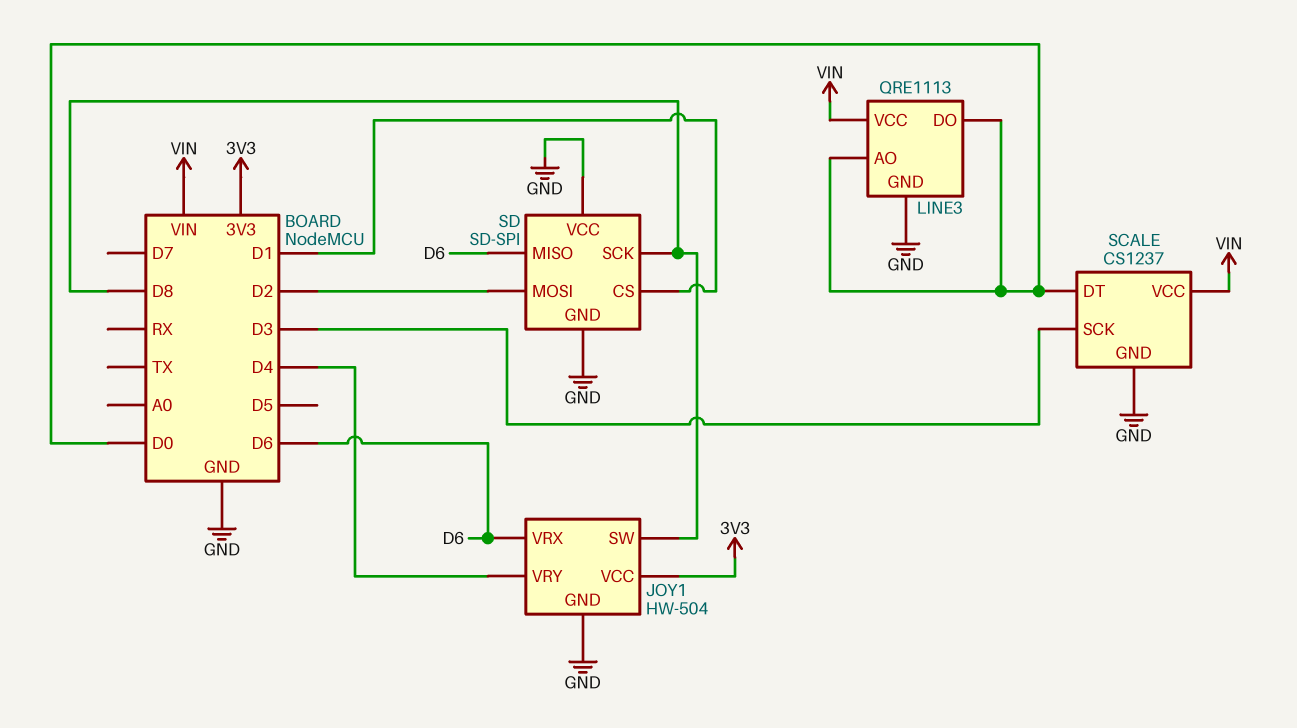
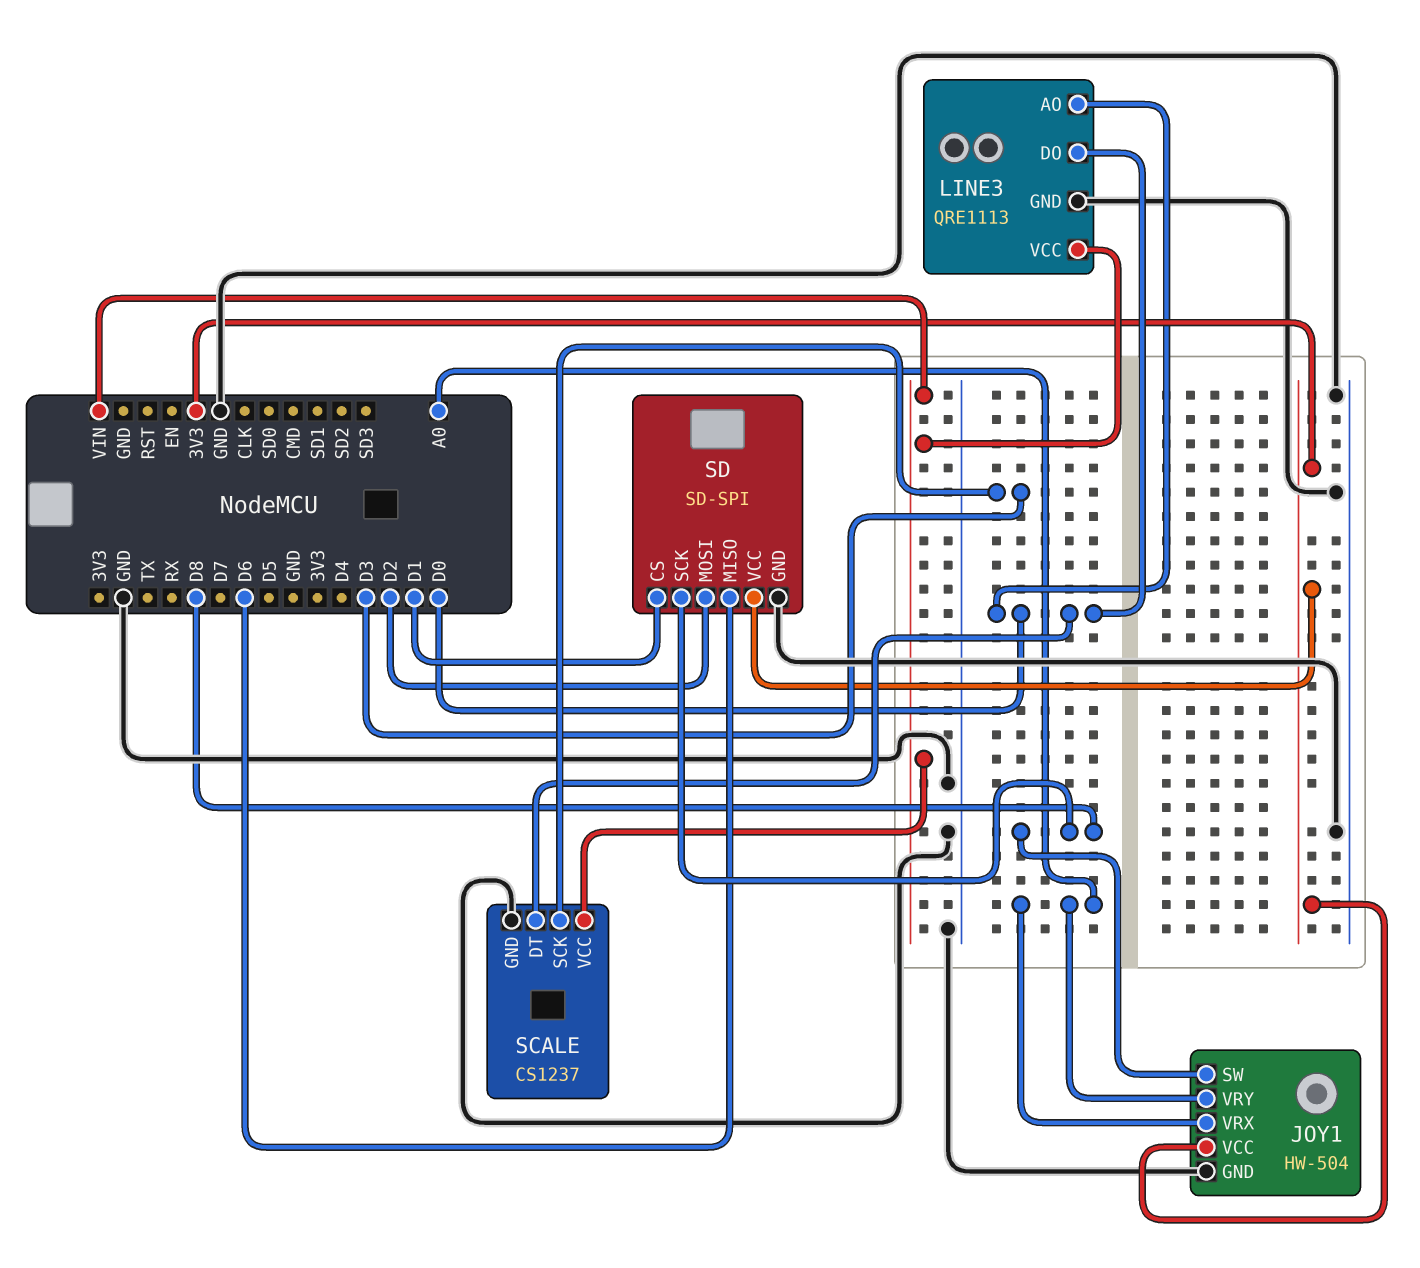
JOY1 pin VRX: D6 -> A0
JOY1 pin VRY: D4 -> A0
SD pin VCC: GND -> 3V3

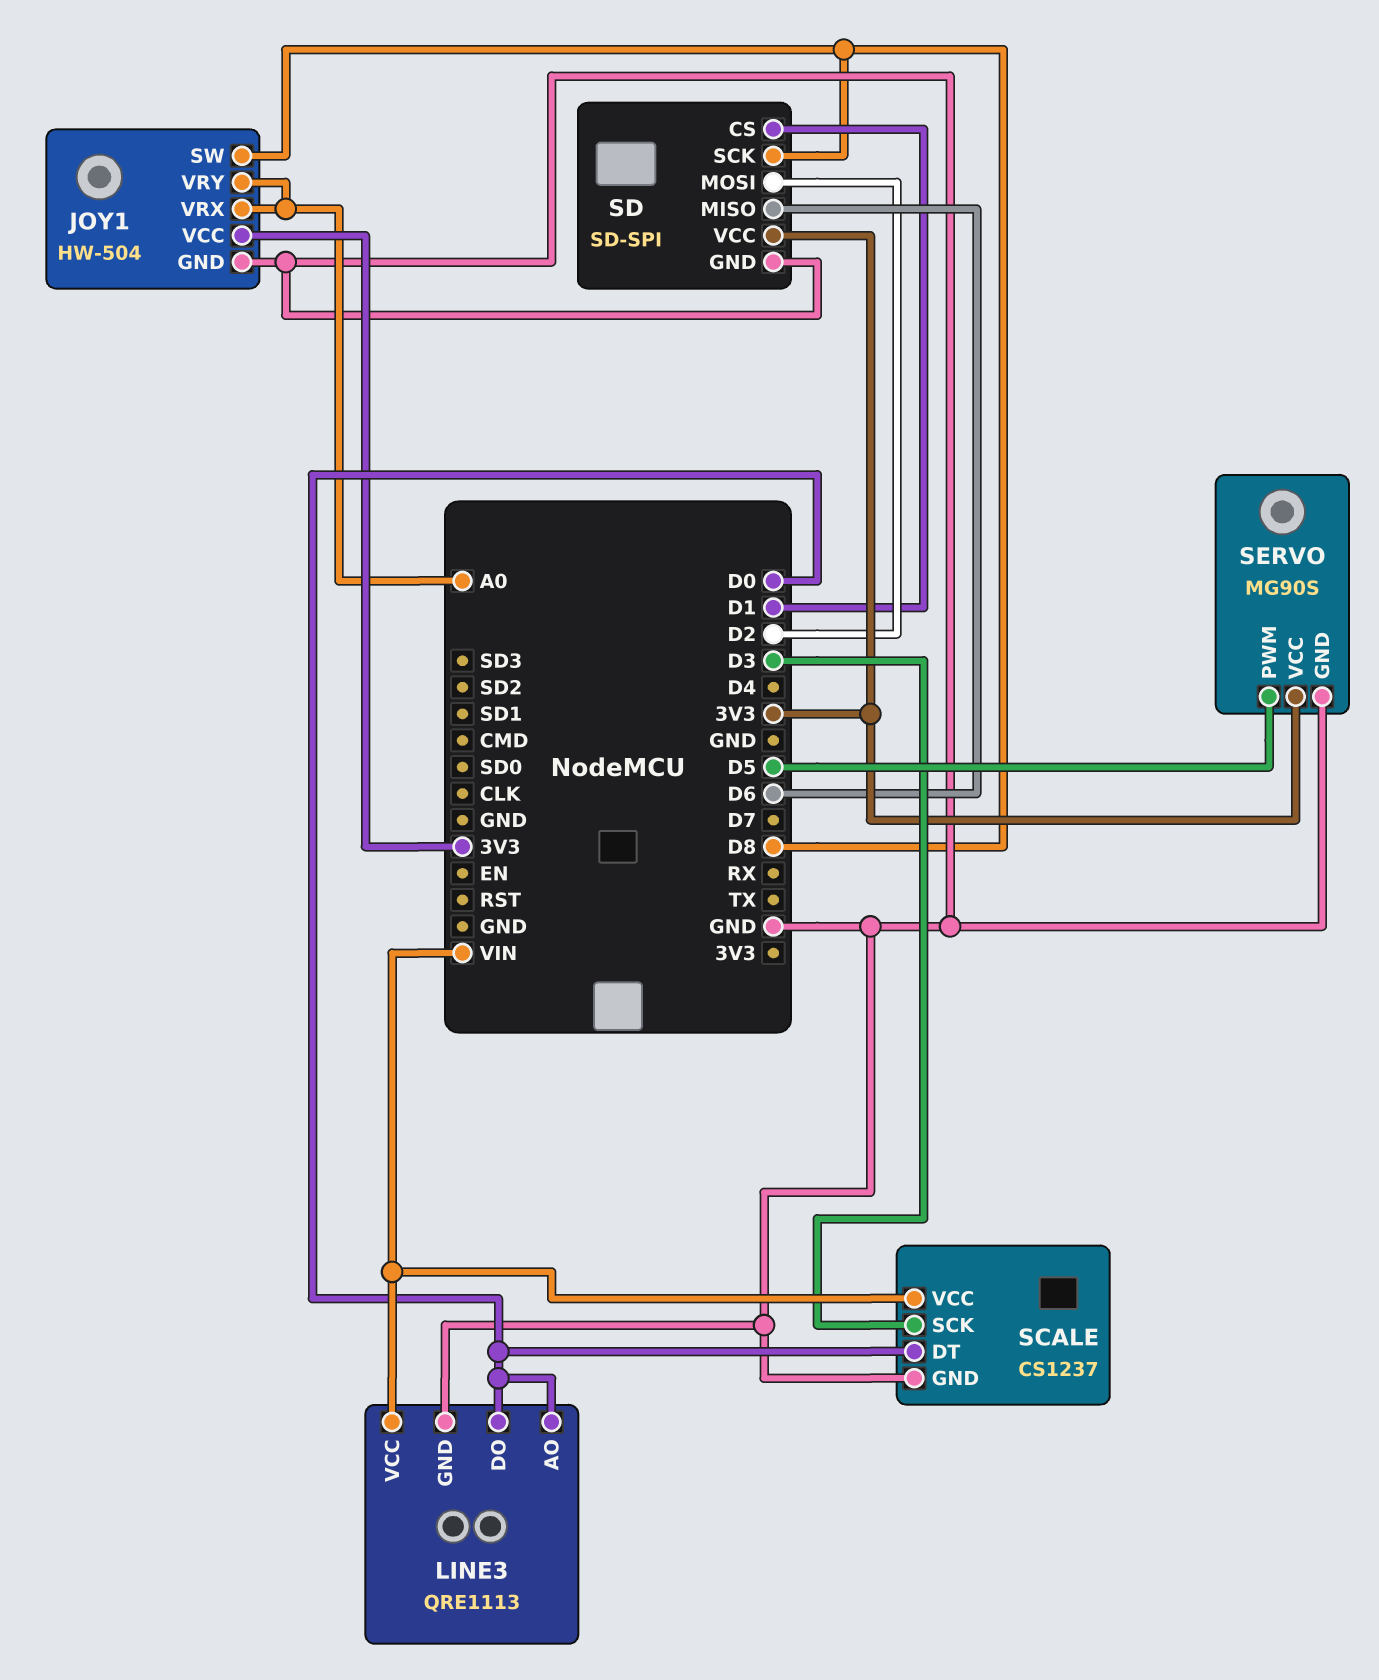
SERVO: none -> MG90S
SERVO pin GND: none -> GND
SERVO pin PWM: none -> D5
SERVO pin VCC: none -> 3V3

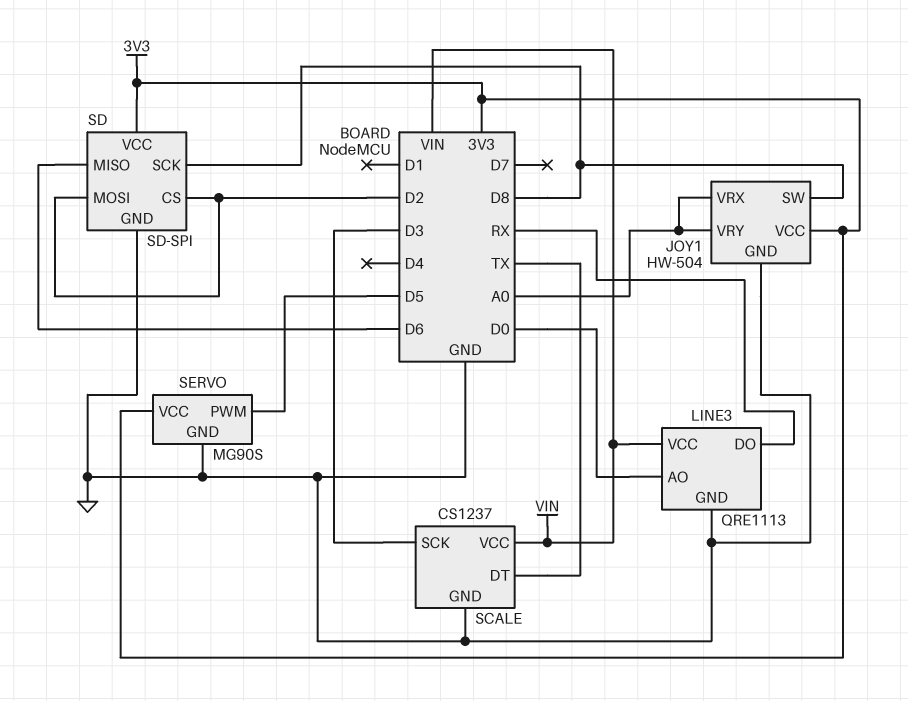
LINE3 pin DO: D0 -> RX
SCALE pin DT: D0 -> TX
SD pin CS: D1 -> D2

